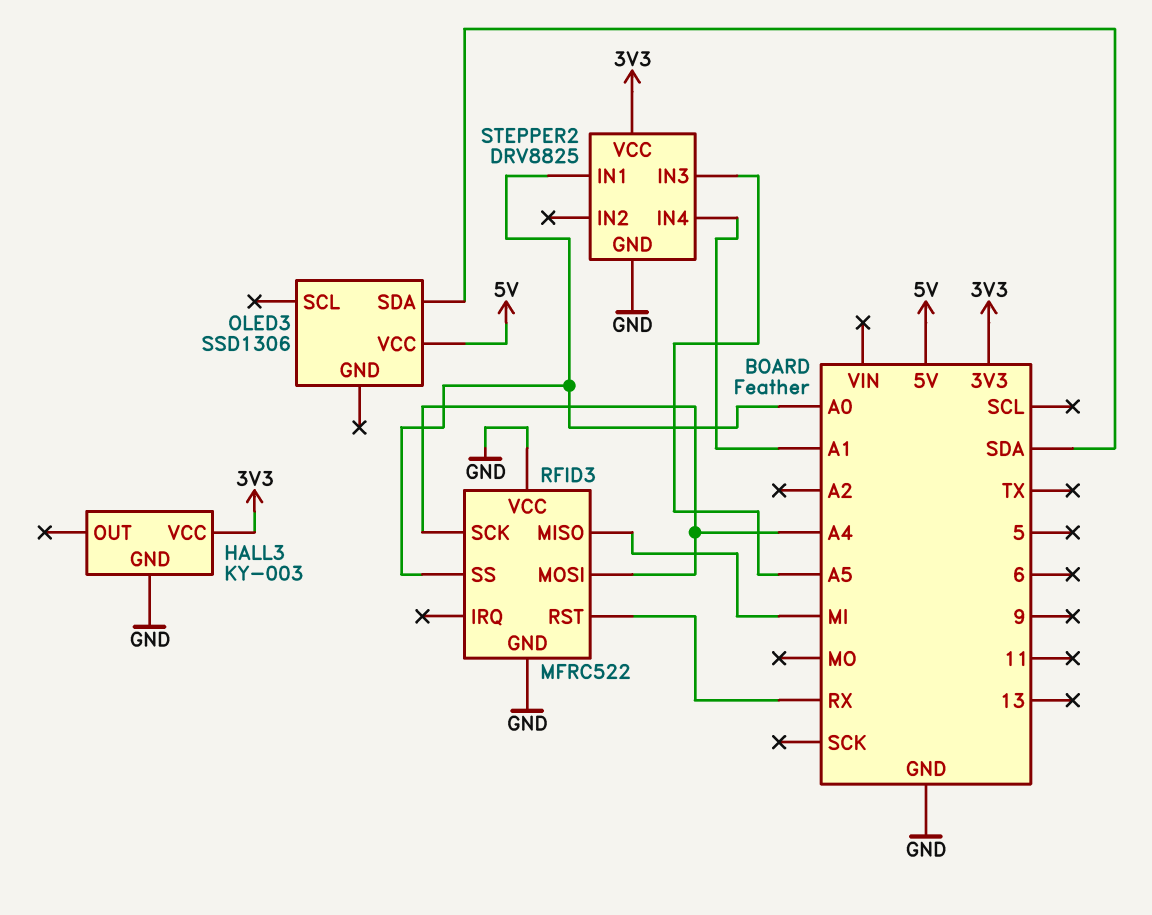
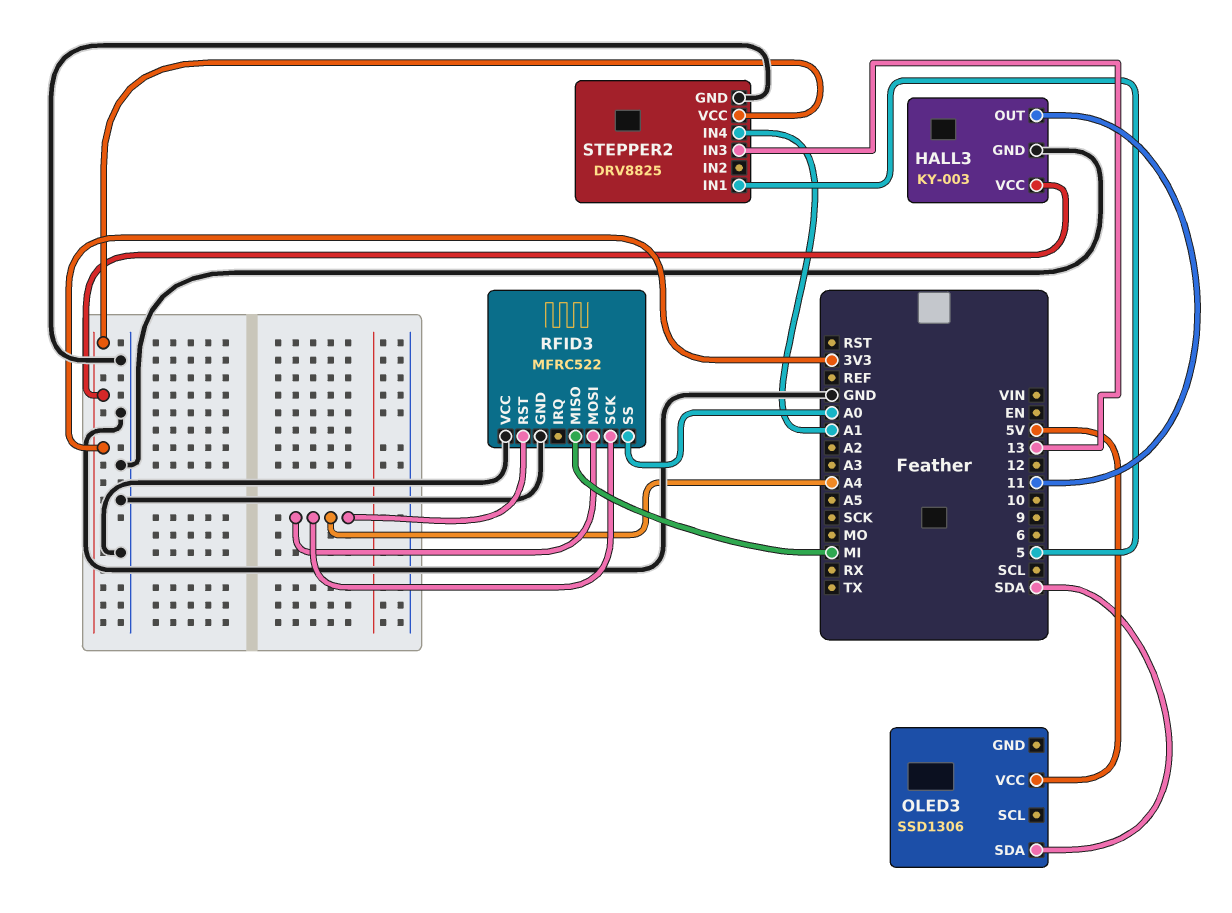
HALL3 pin OUT: none -> 11
RFID3 pin RST: RX -> A4
STEPPER2 pin IN1: A0 -> 5
STEPPER2 pin IN3: A5 -> 13

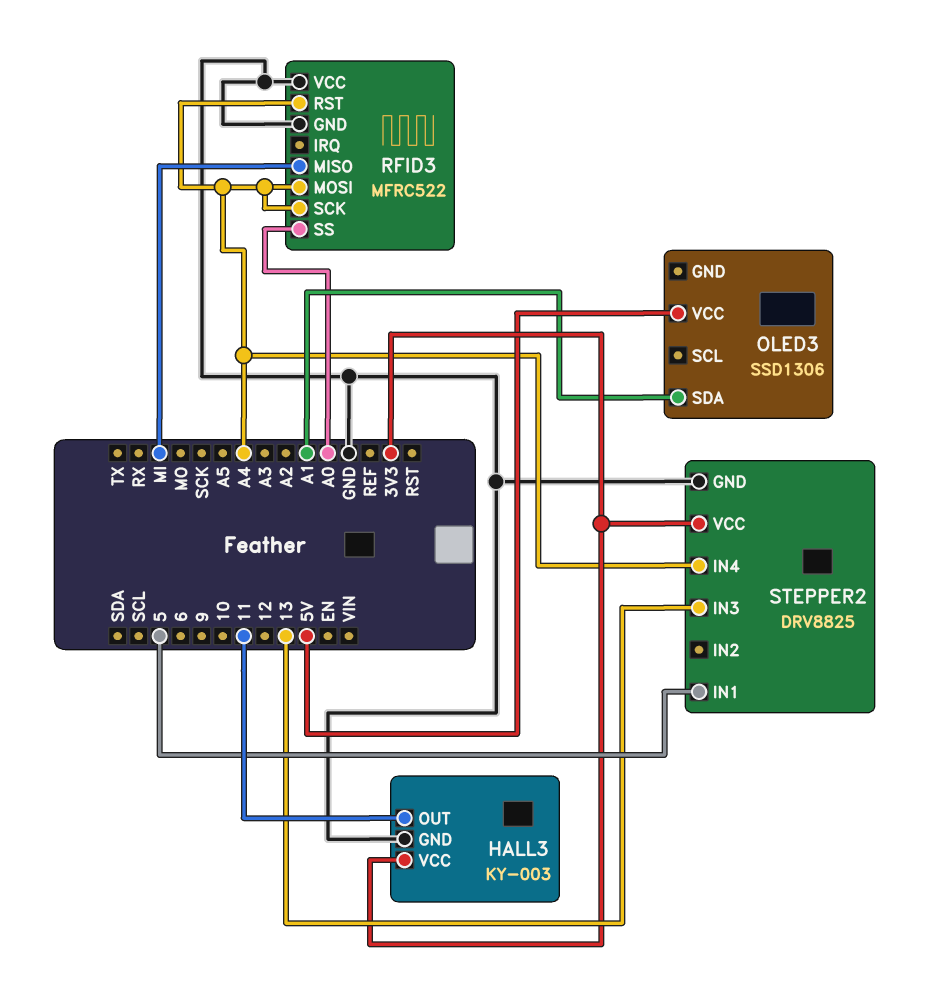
OLED3 pin SDA: SDA -> A1
STEPPER2 pin IN4: A1 -> A4

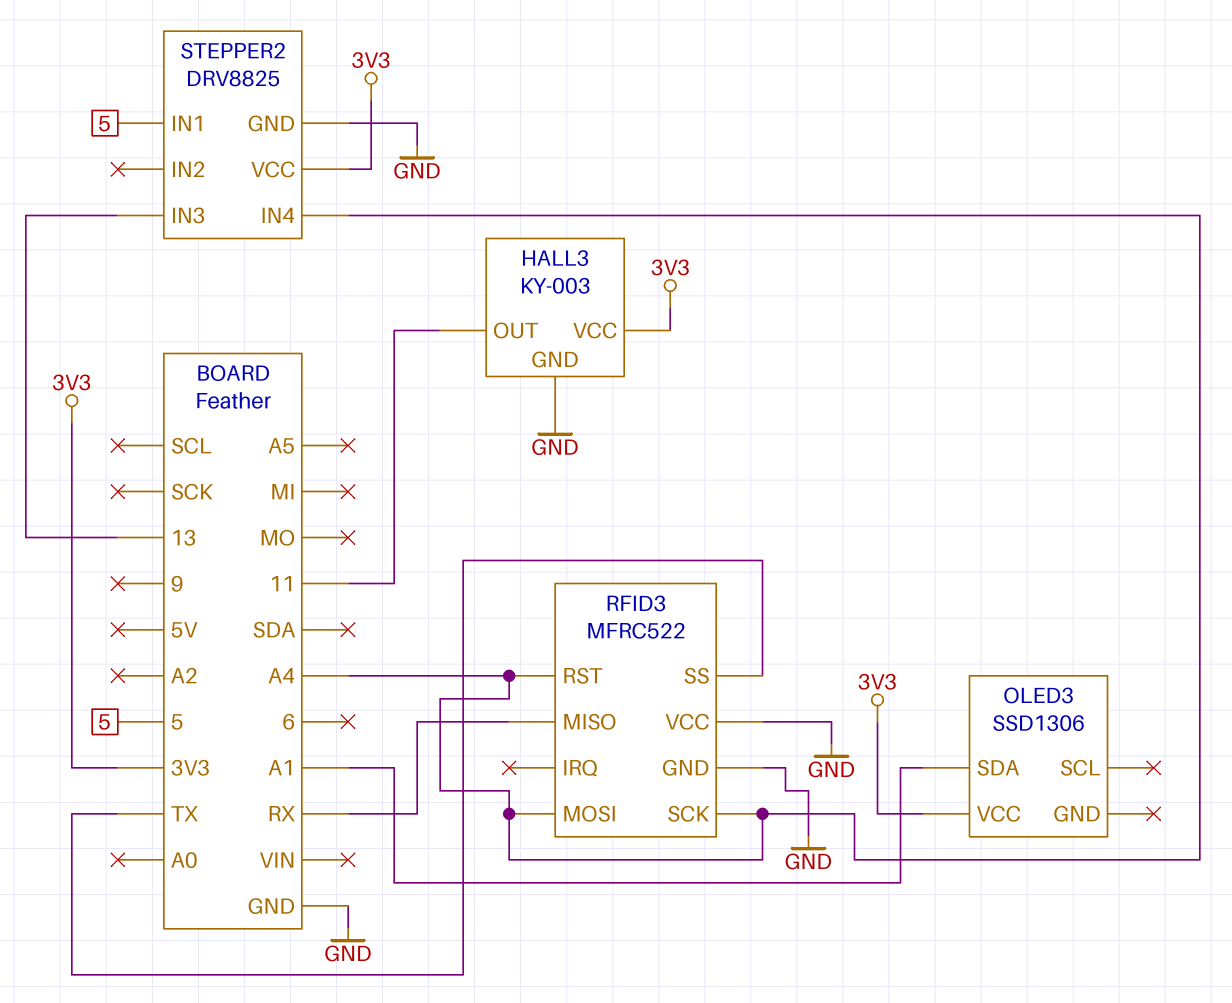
OLED3 pin VCC: 5V -> 3V3
RFID3 pin MISO: MI -> RX
RFID3 pin SS: A0 -> TX

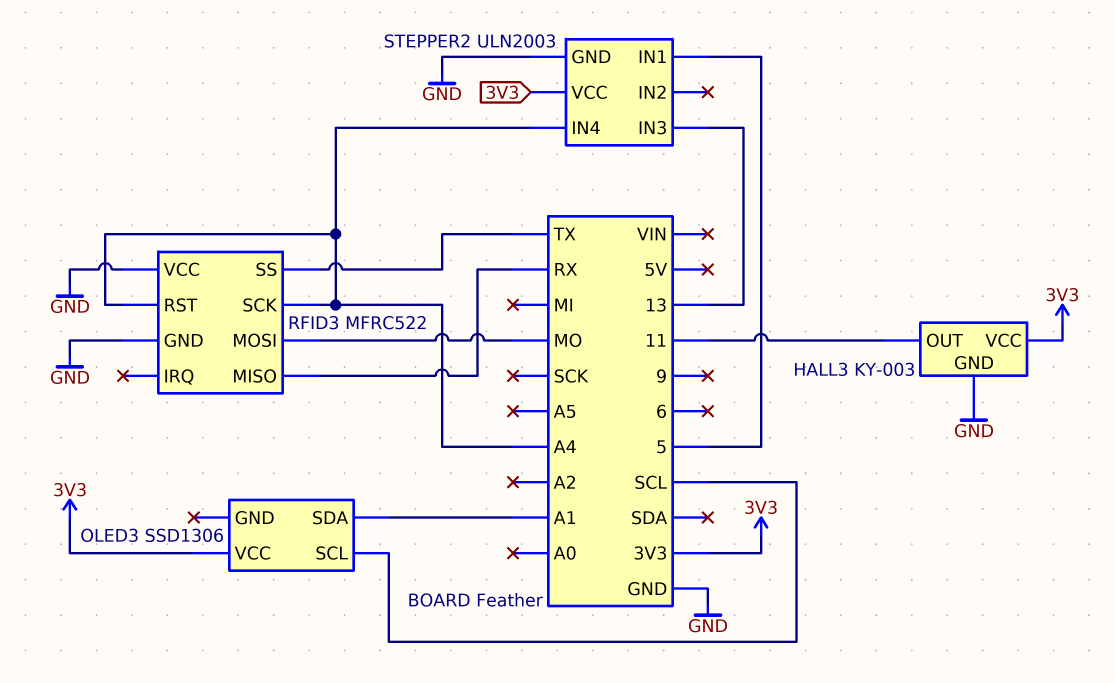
OLED3 pin SCL: none -> SCL
RFID3 pin MOSI: A4 -> MO
STEPPER2: DRV8825 -> ULN2003

